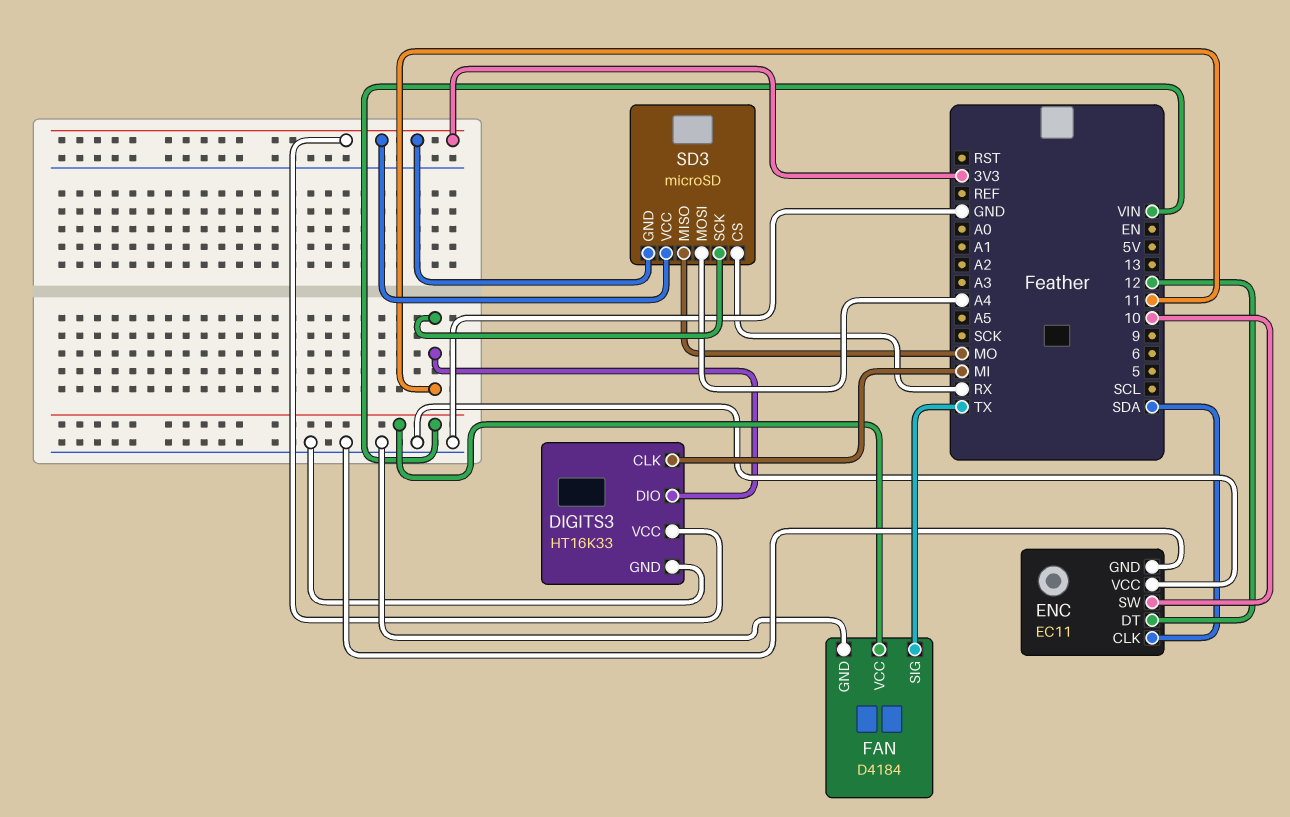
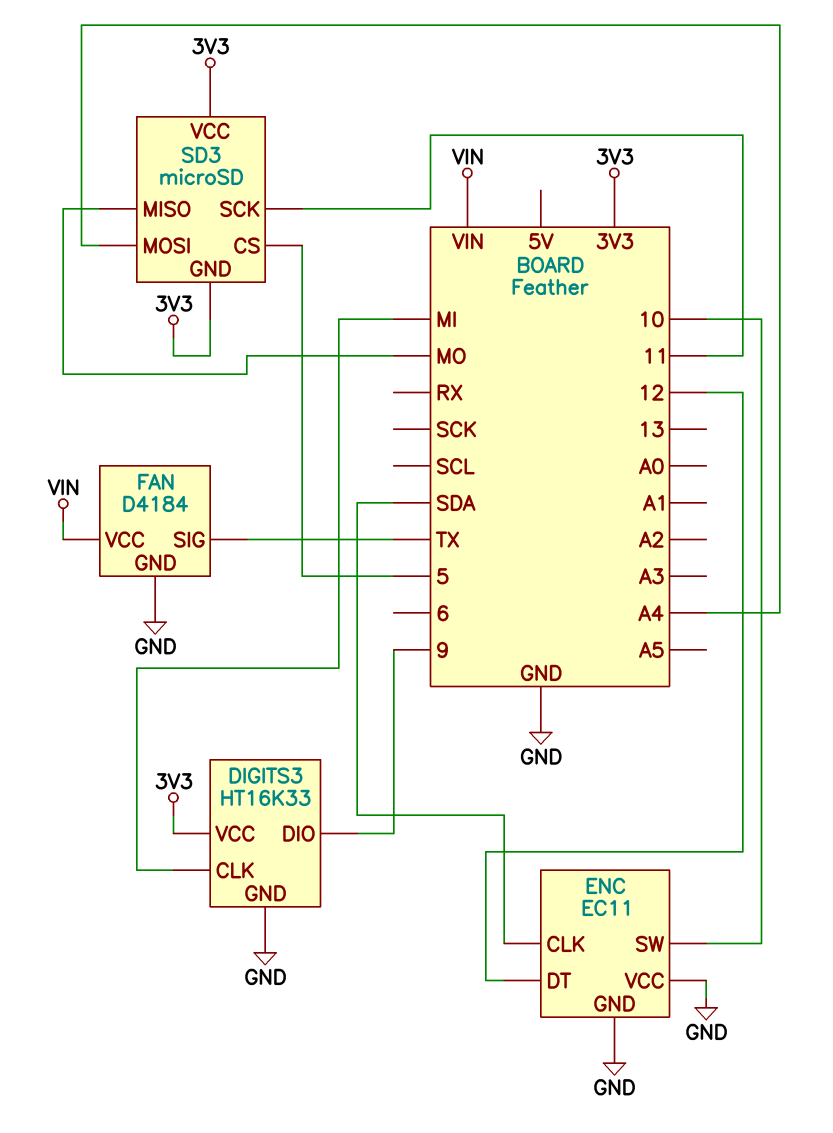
DIGITS3 pin DIO: 11 -> 9
SD3 pin CS: RX -> 5

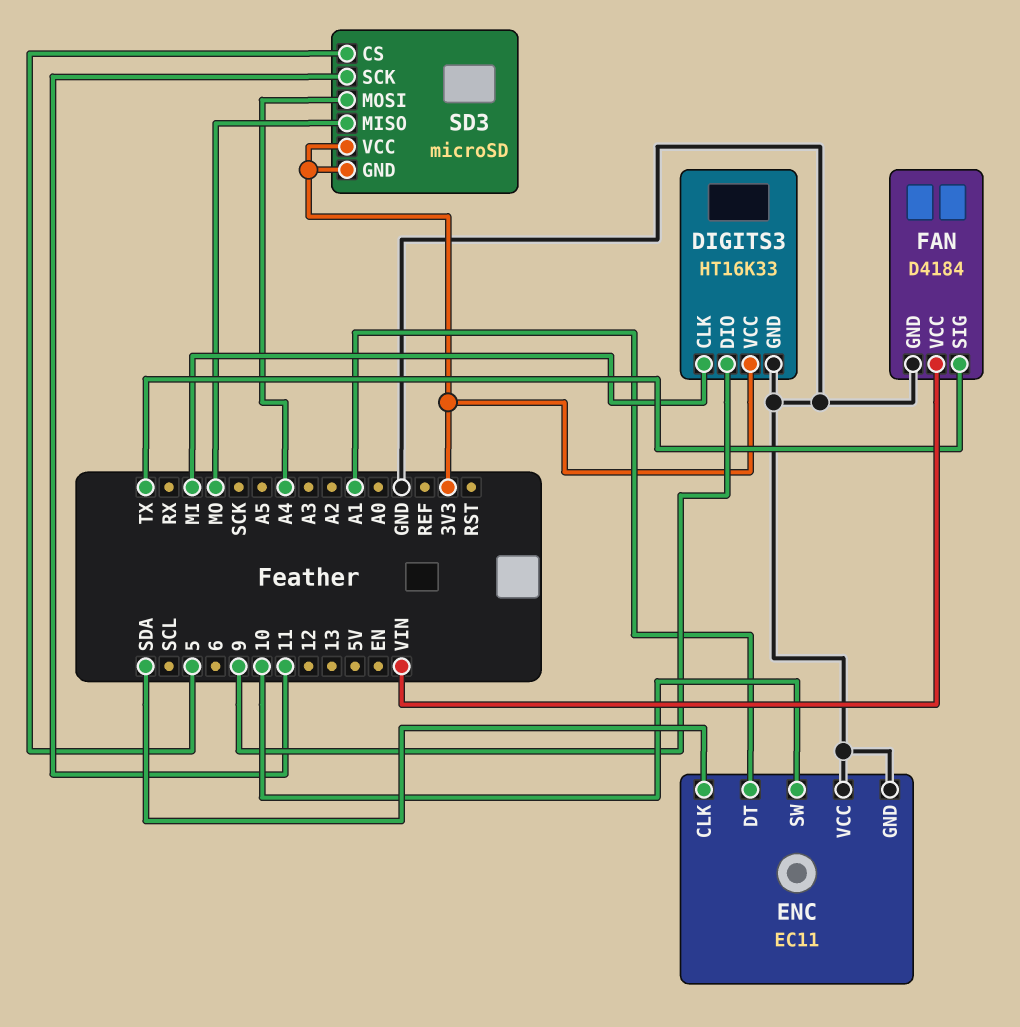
ENC pin DT: 12 -> A1

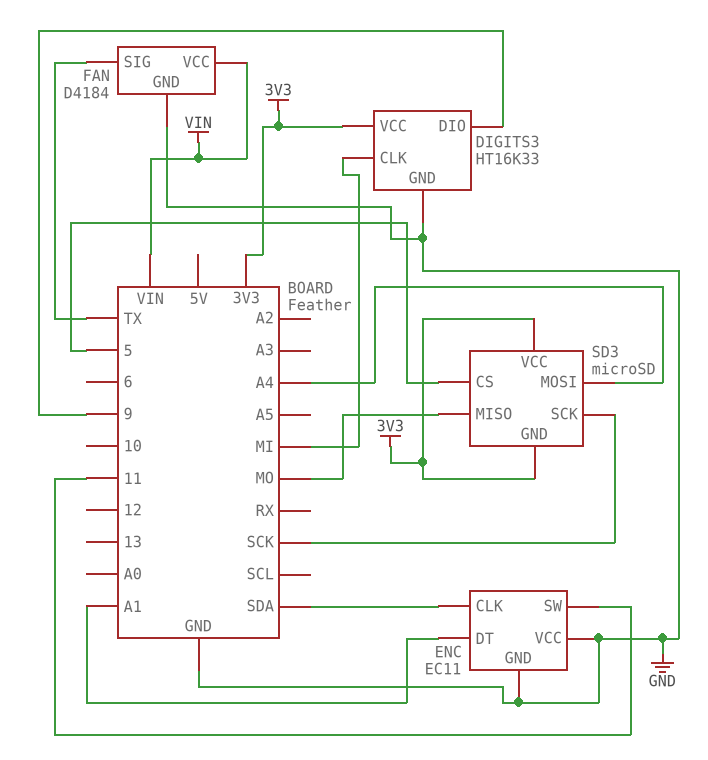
ENC pin SW: 10 -> 11
SD3 pin SCK: 11 -> SCK

